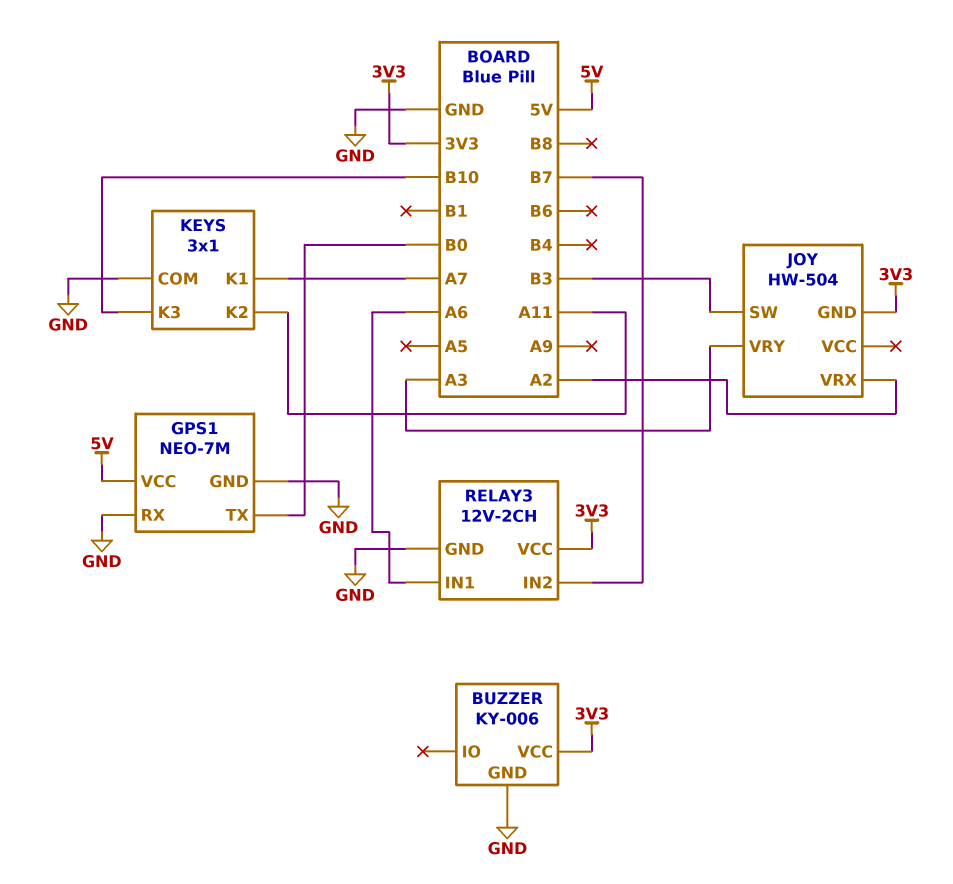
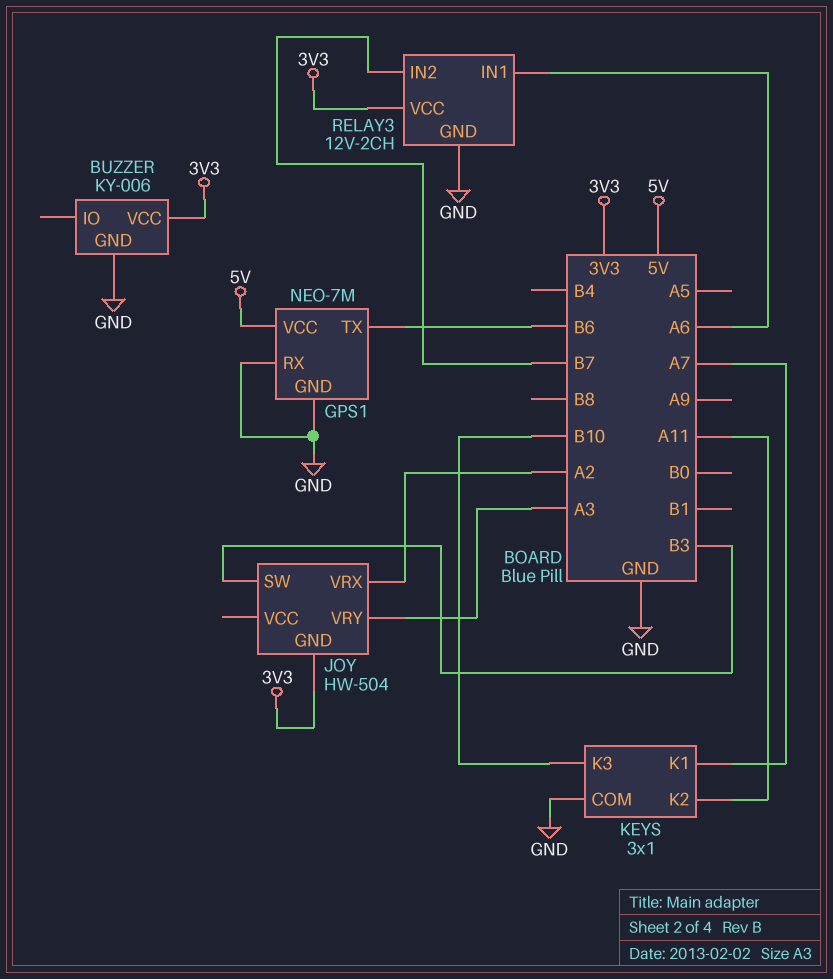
GPS1 pin TX: B0 -> B6

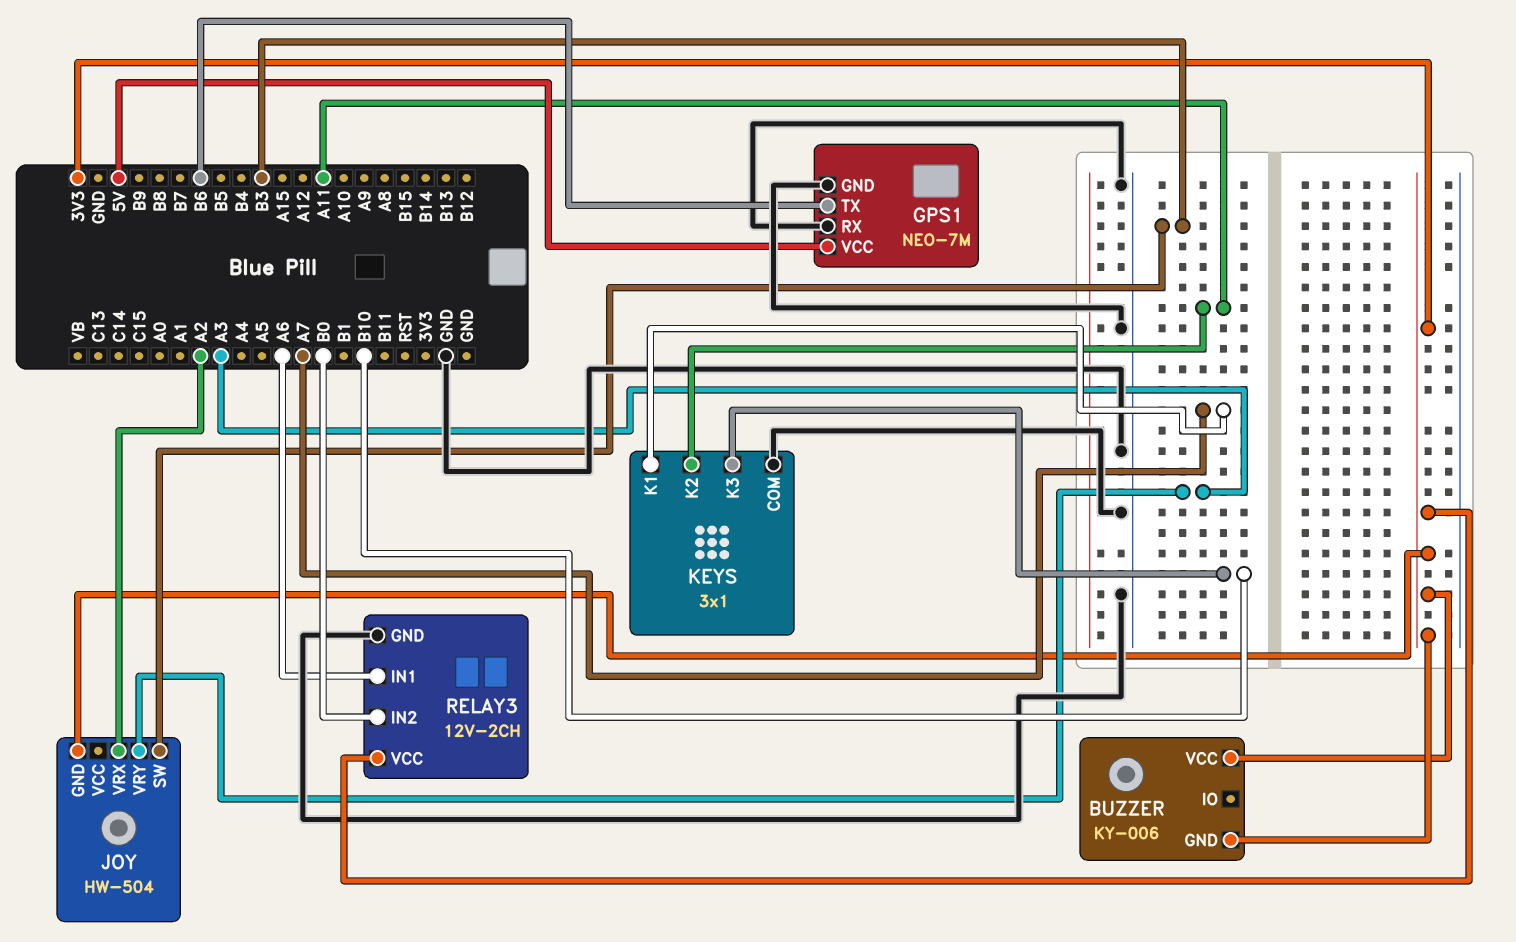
BUZZER pin GND: GND -> 3V3
RELAY3 pin IN2: B7 -> B0

